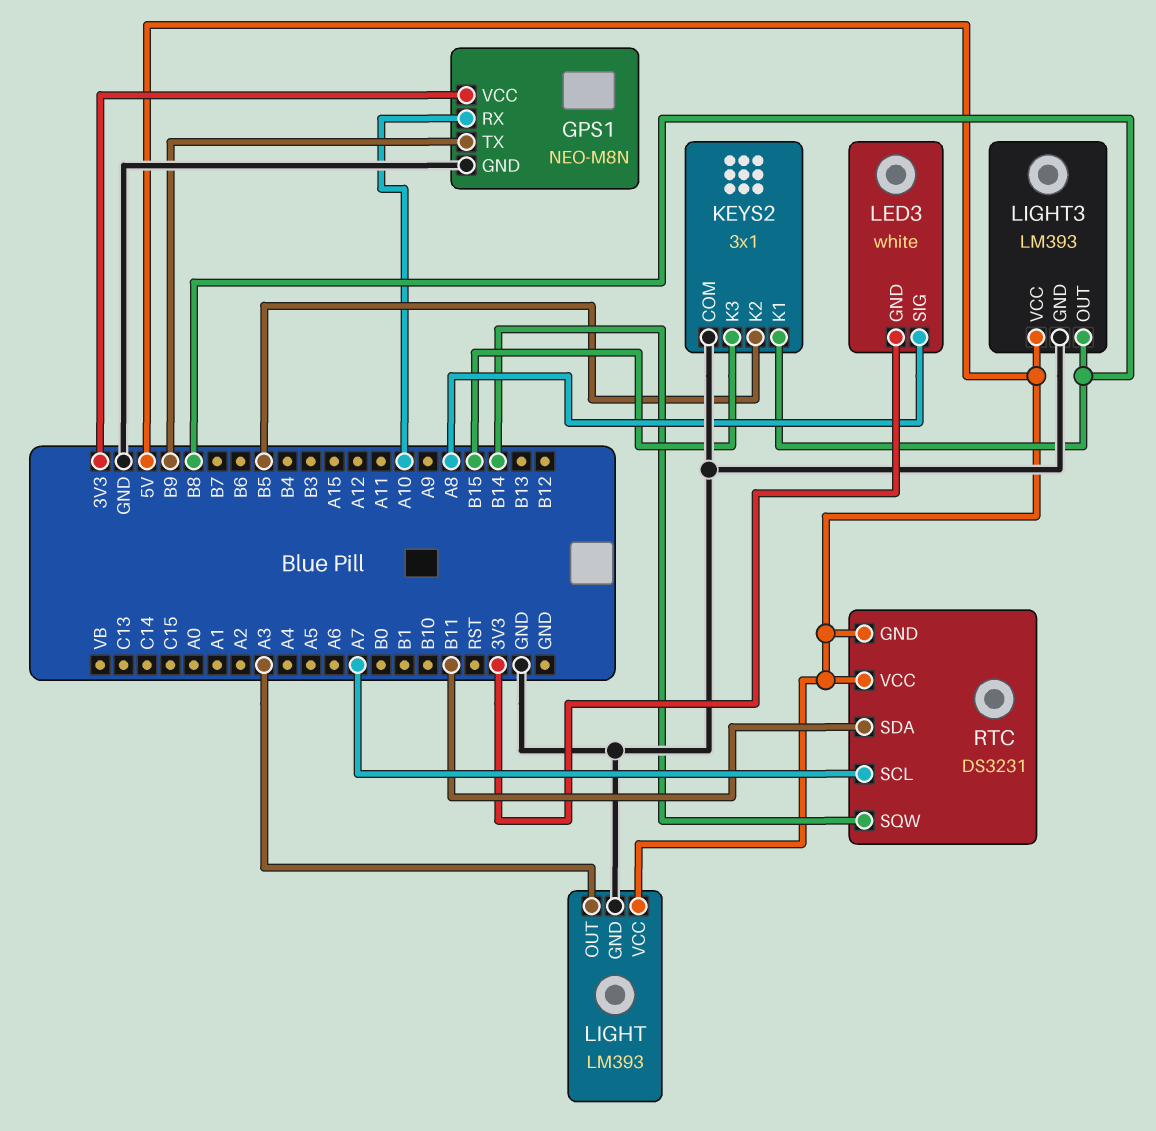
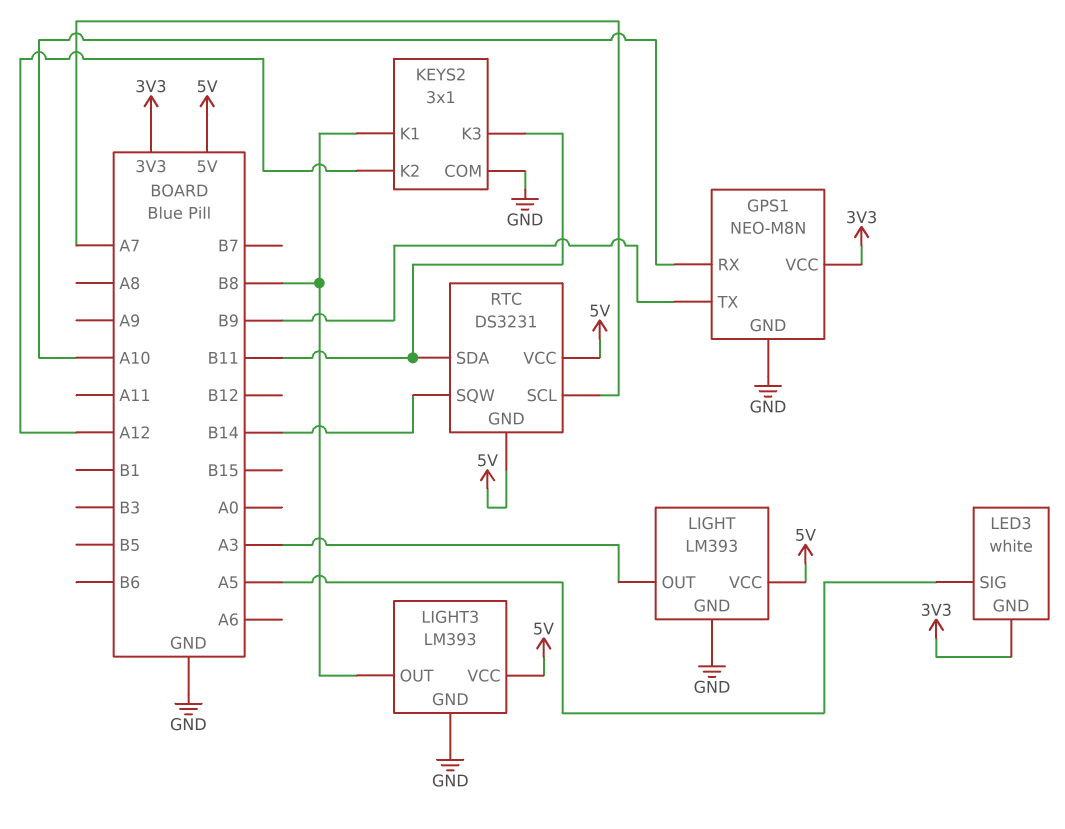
KEYS2 pin K2: B5 -> A12
KEYS2 pin K3: B15 -> B11
LED3 pin SIG: A8 -> A5

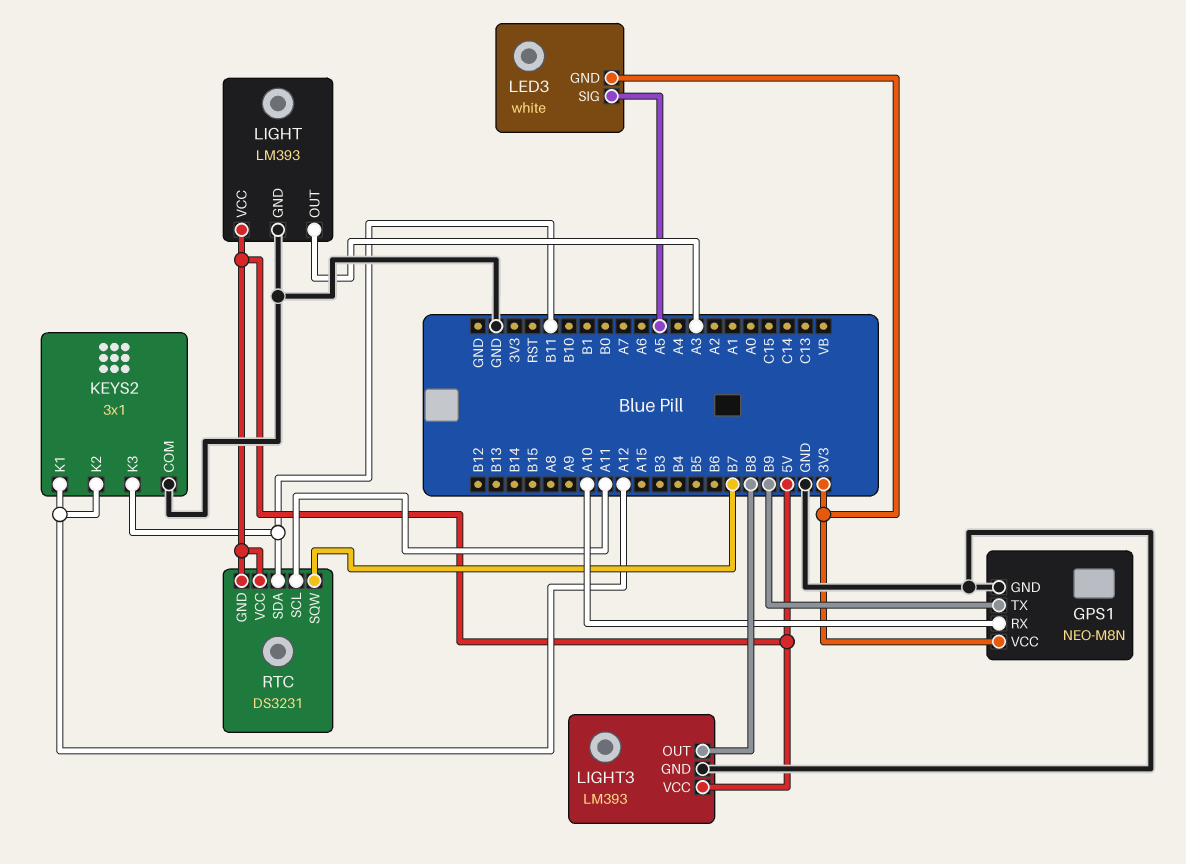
KEYS2 pin K1: B8 -> A12
RTC pin SCL: A7 -> A11
RTC pin SQW: B14 -> B7

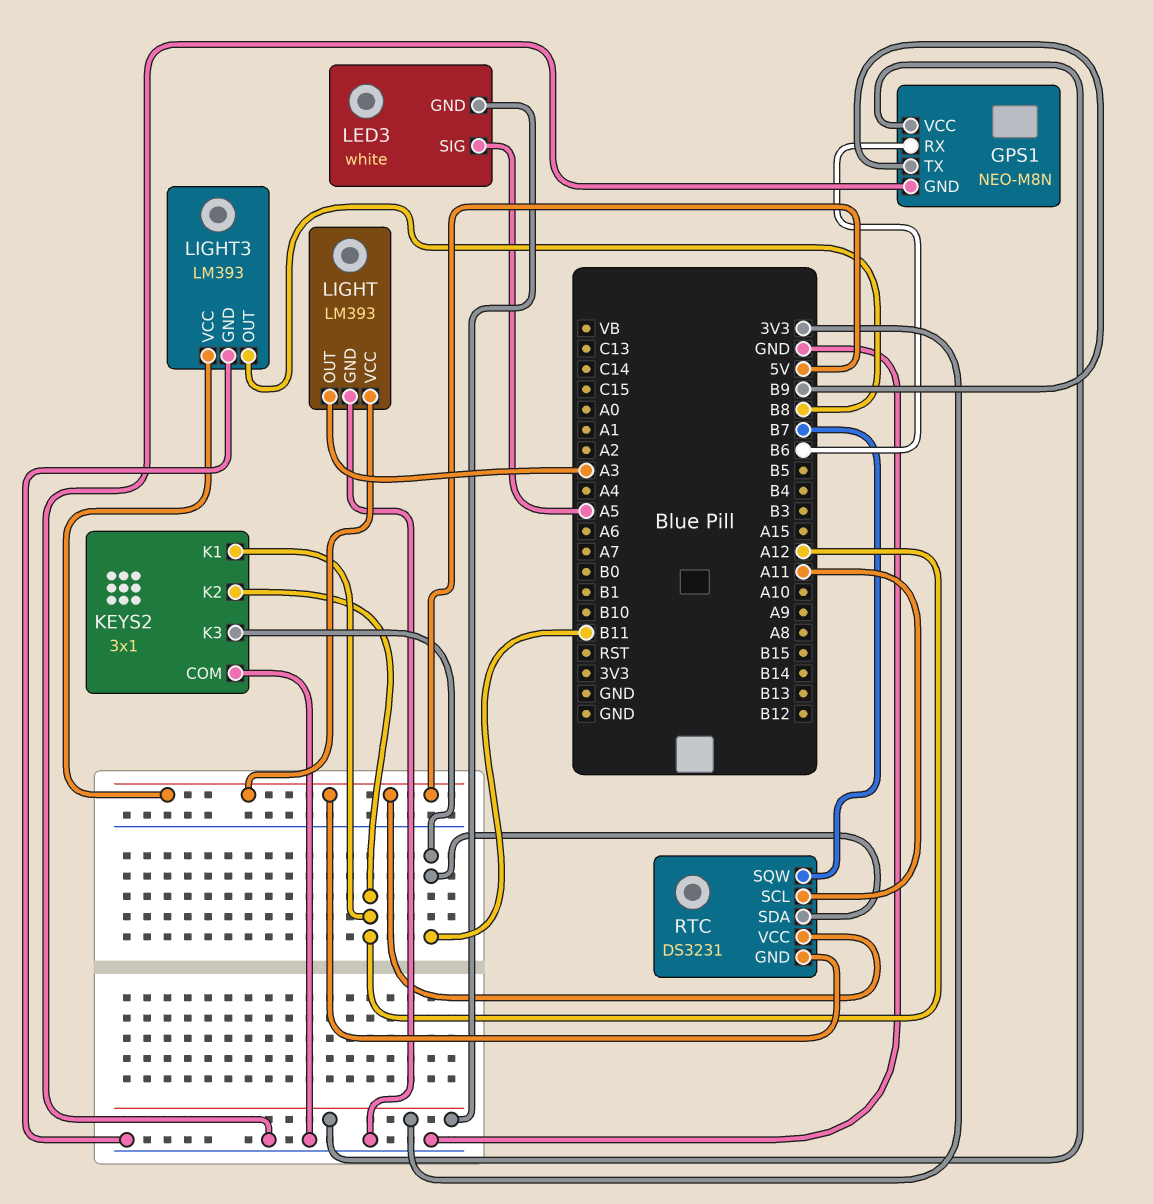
GPS1 pin RX: A10 -> B6

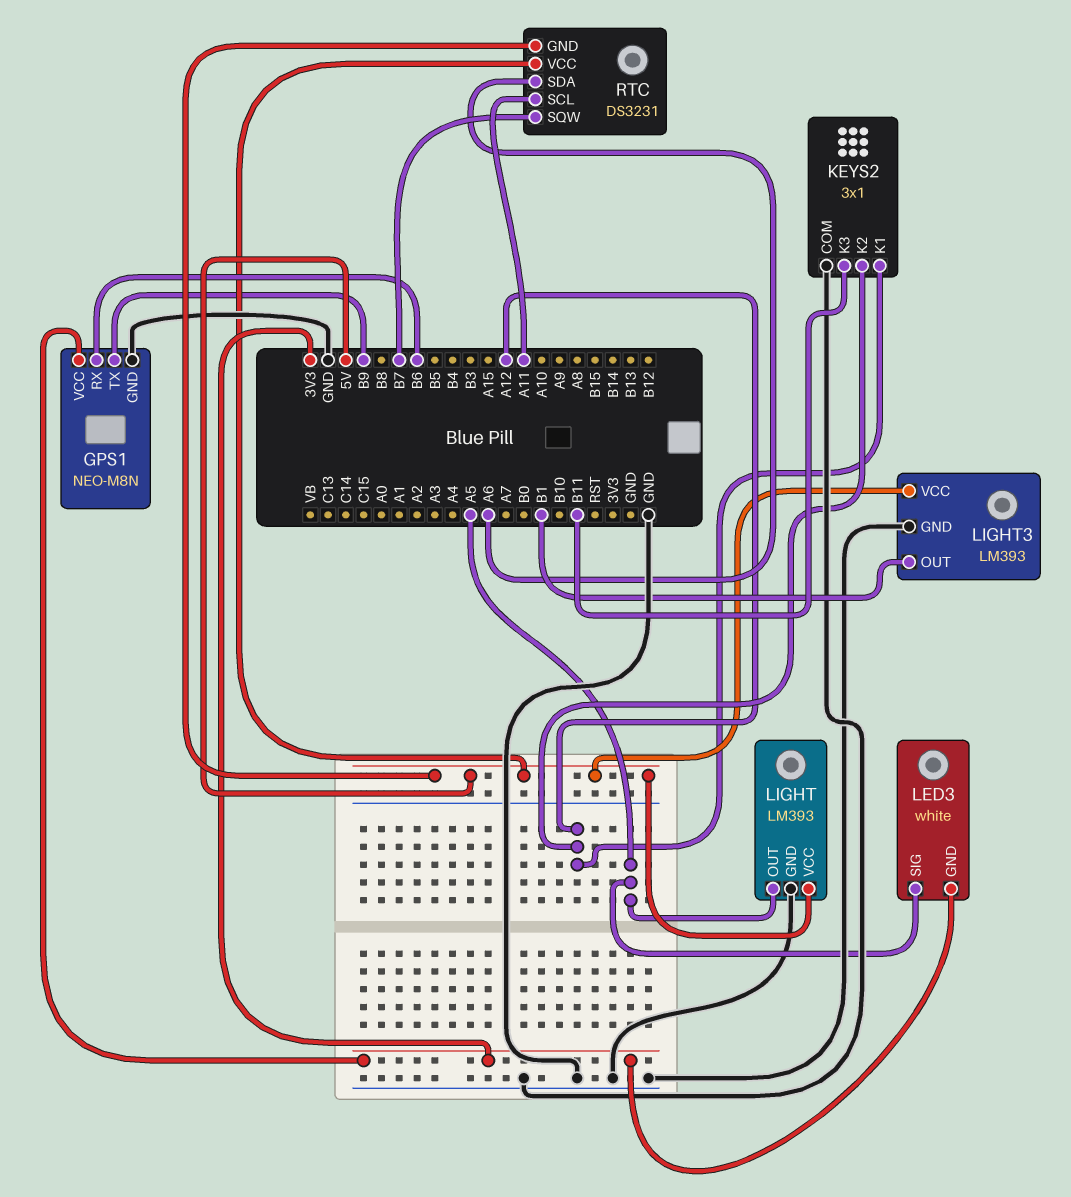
LIGHT pin OUT: A3 -> A5
LIGHT3 pin OUT: B8 -> B1
RTC pin SDA: B11 -> A6

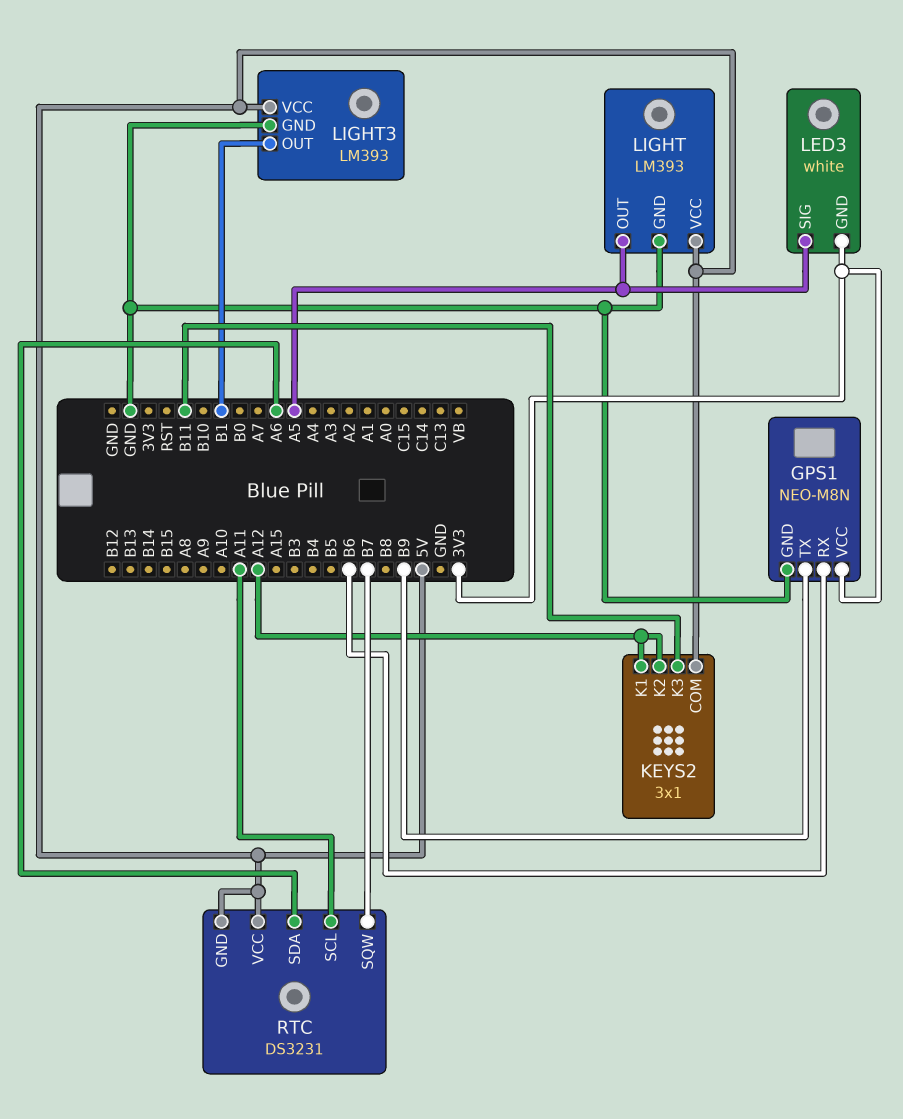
KEYS2 pin COM: GND -> 5V

